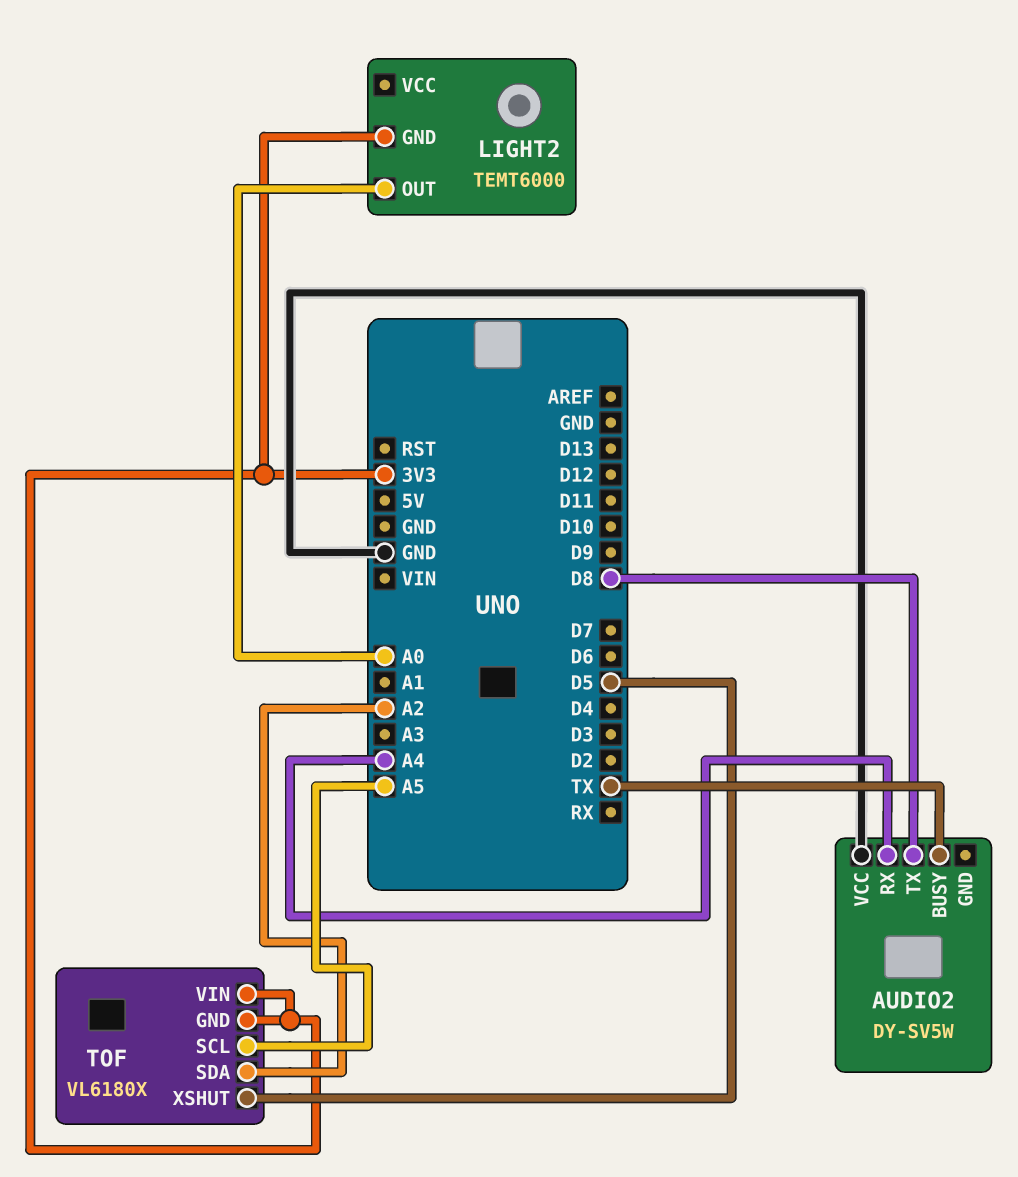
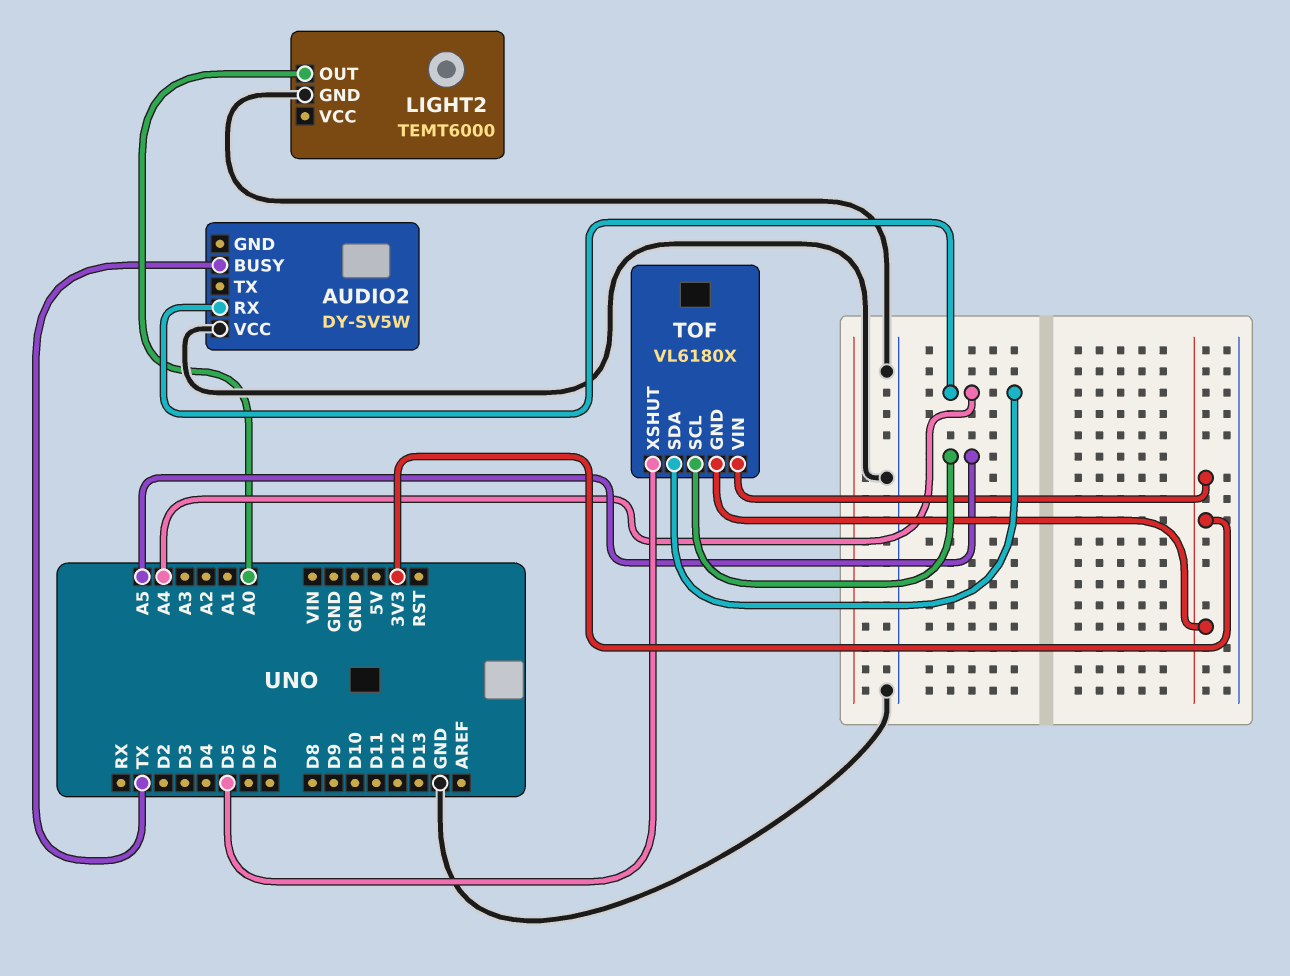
AUDIO2 pin TX: D8 -> none
LIGHT2 pin GND: 3V3 -> GND
TOF pin SDA: A2 -> A4

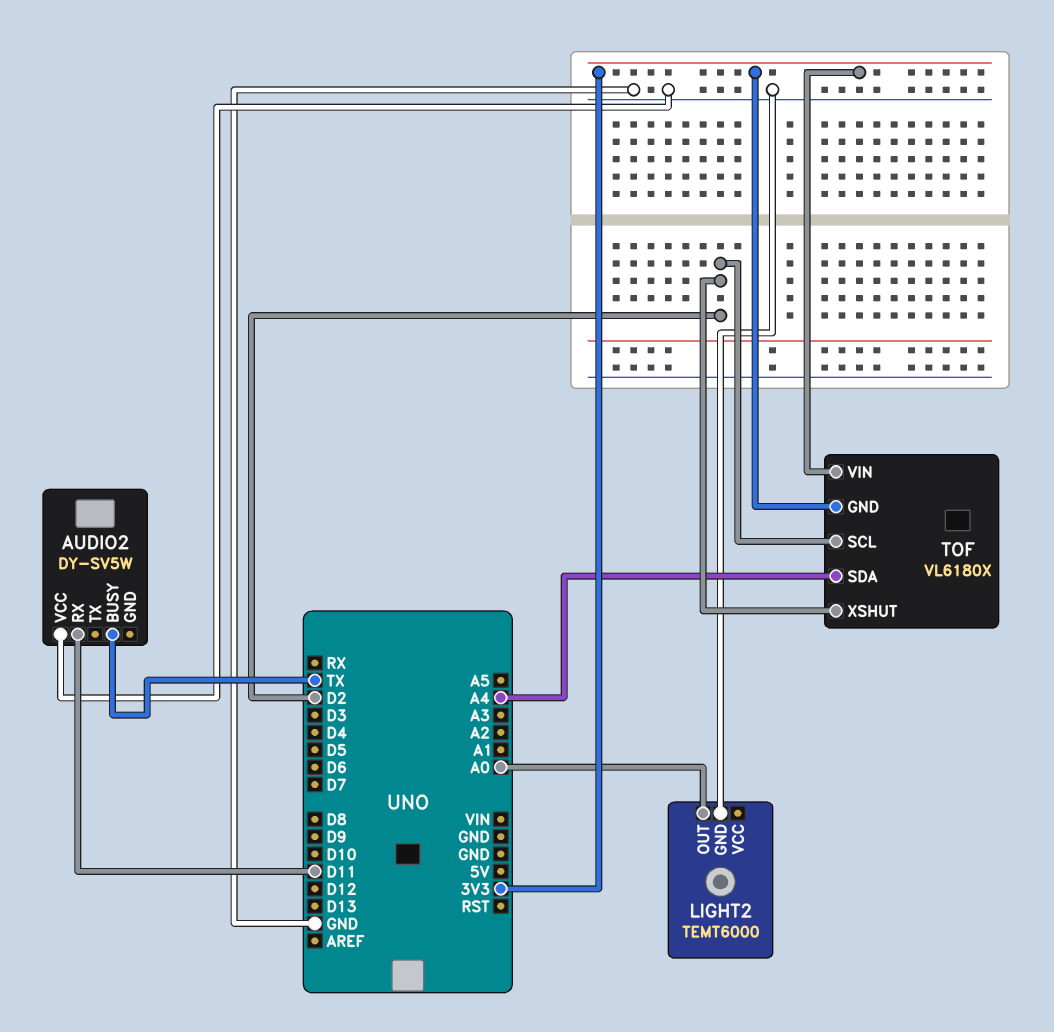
AUDIO2 pin RX: A4 -> D11
TOF pin SCL: A5 -> D2
TOF pin XSHUT: D5 -> D2

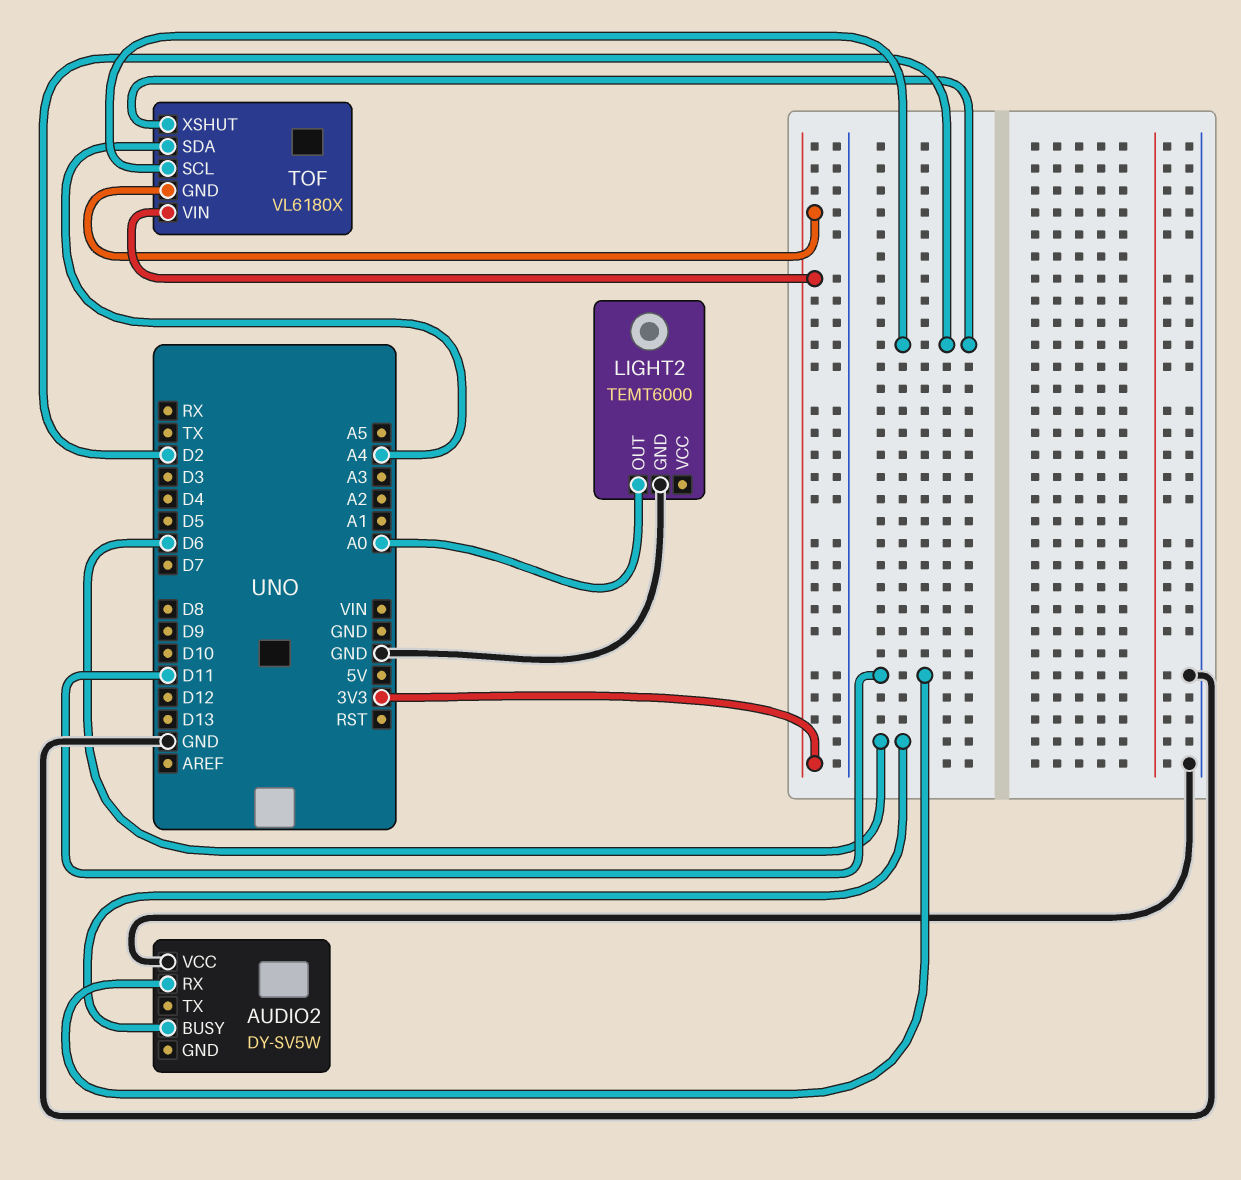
AUDIO2 pin BUSY: TX -> D6

